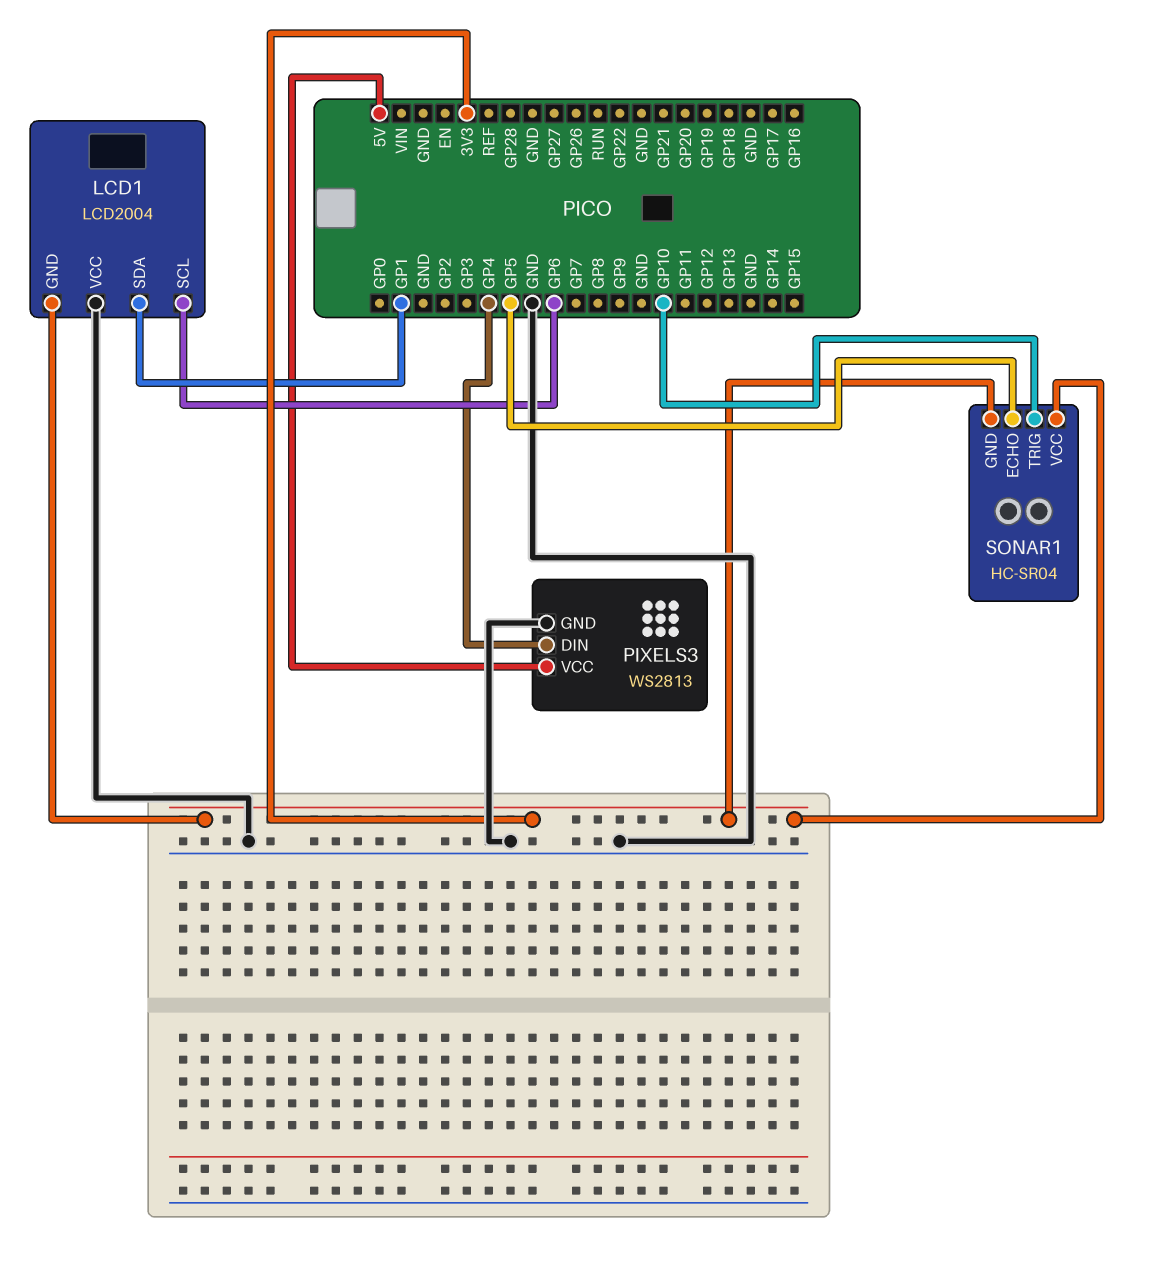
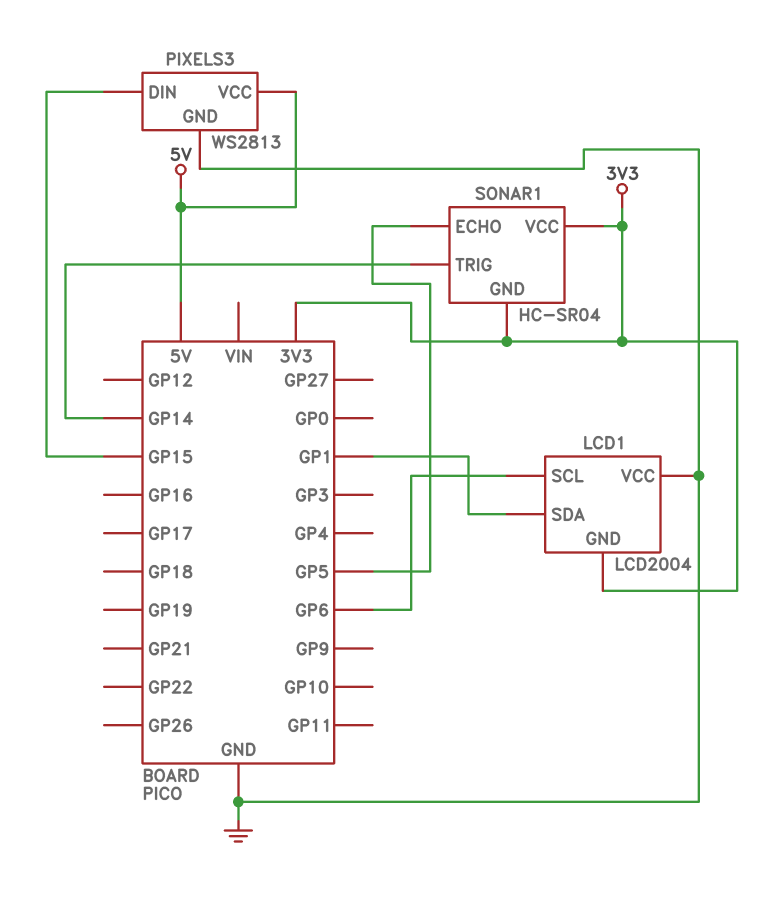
PIXELS3 pin DIN: GP4 -> GP15
SONAR1 pin TRIG: GP10 -> GP14

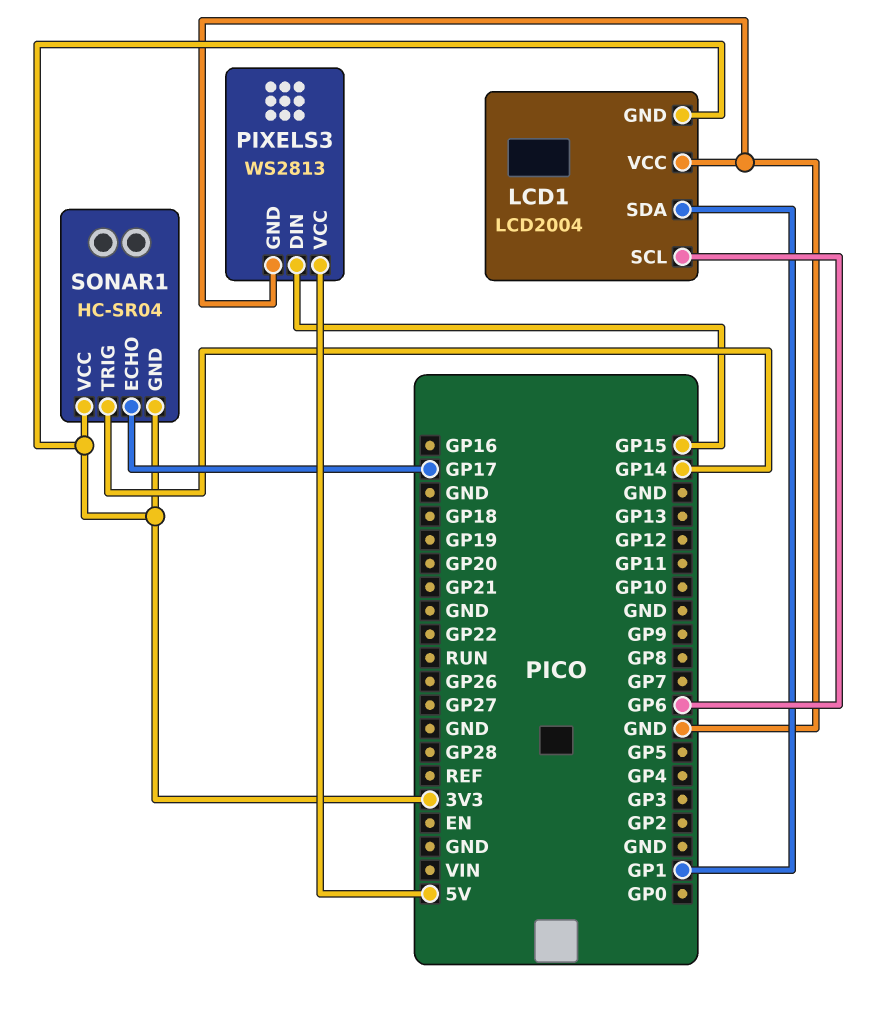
SONAR1 pin ECHO: GP5 -> GP17

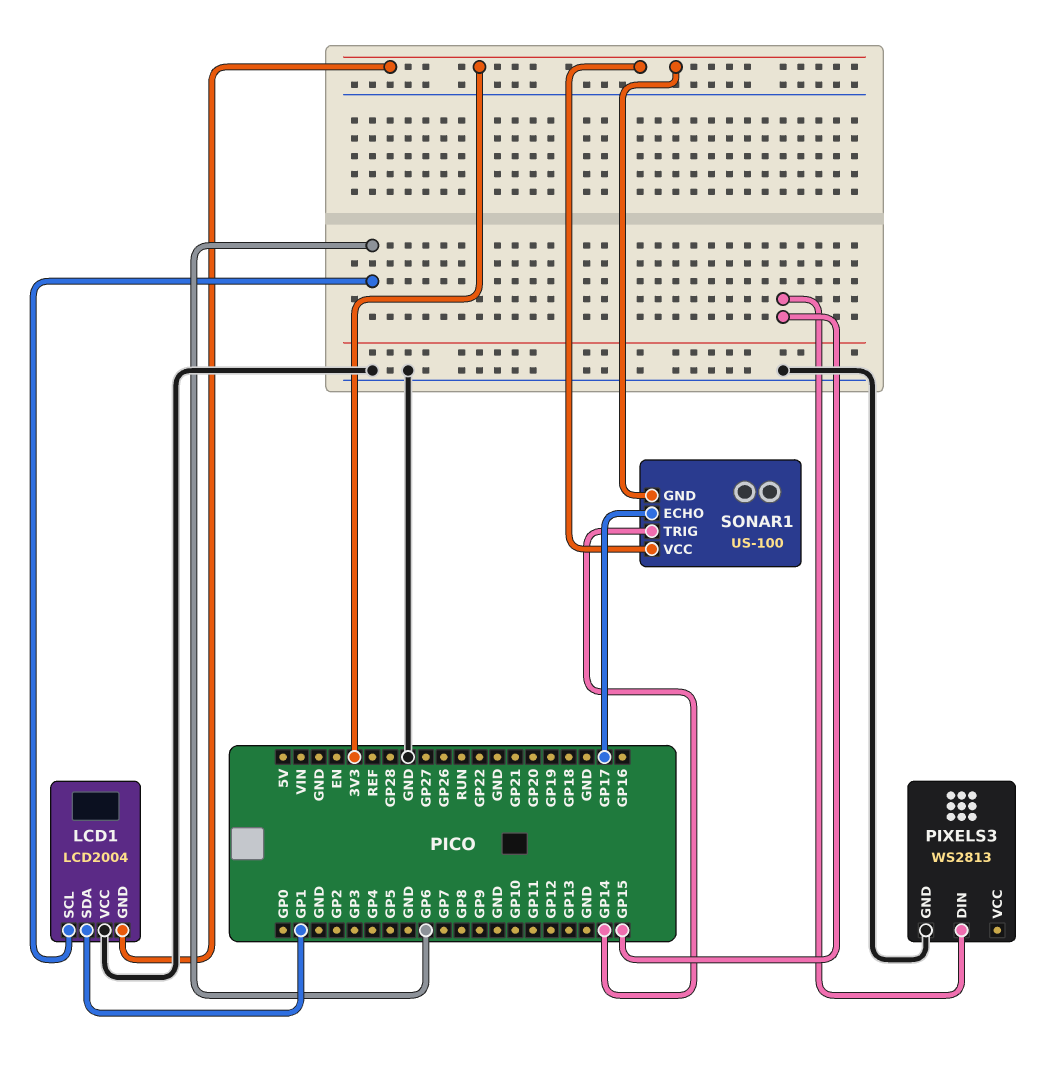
PIXELS3 pin VCC: 5V -> none
SONAR1: HC-SR04 -> US-100

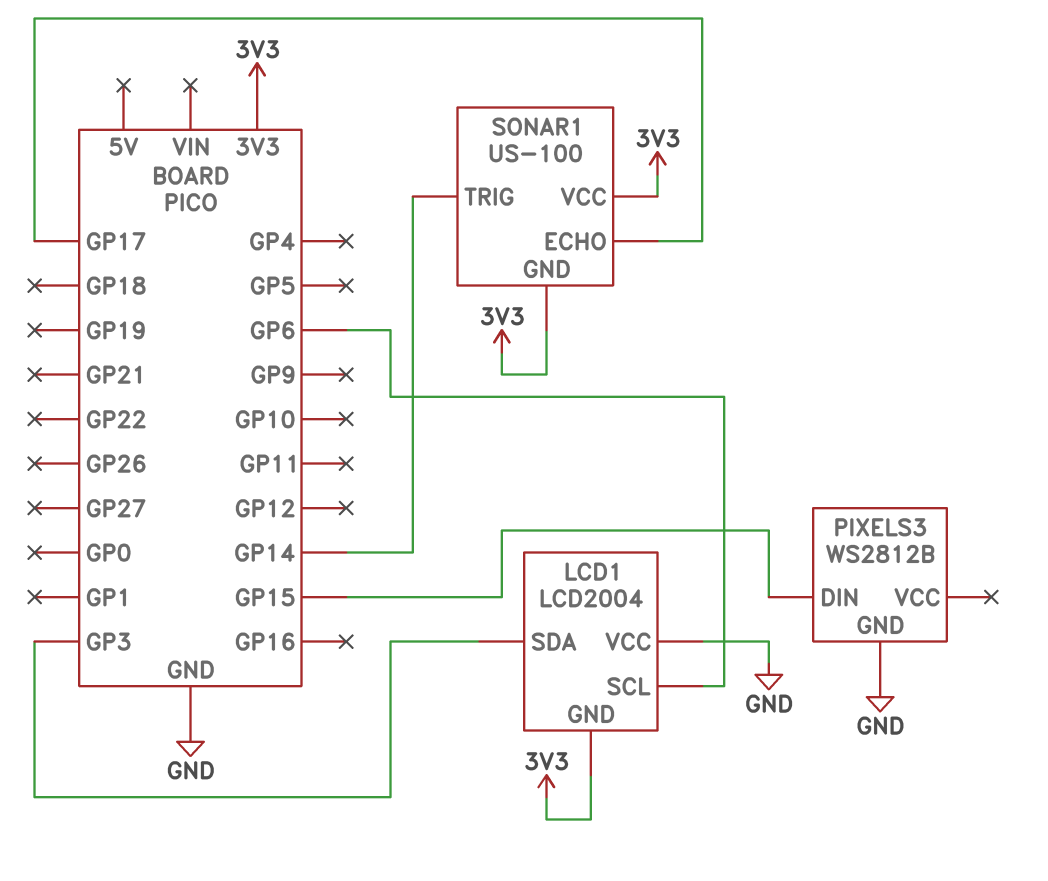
LCD1 pin SDA: GP1 -> GP3
PIXELS3: WS2813 -> WS2812B

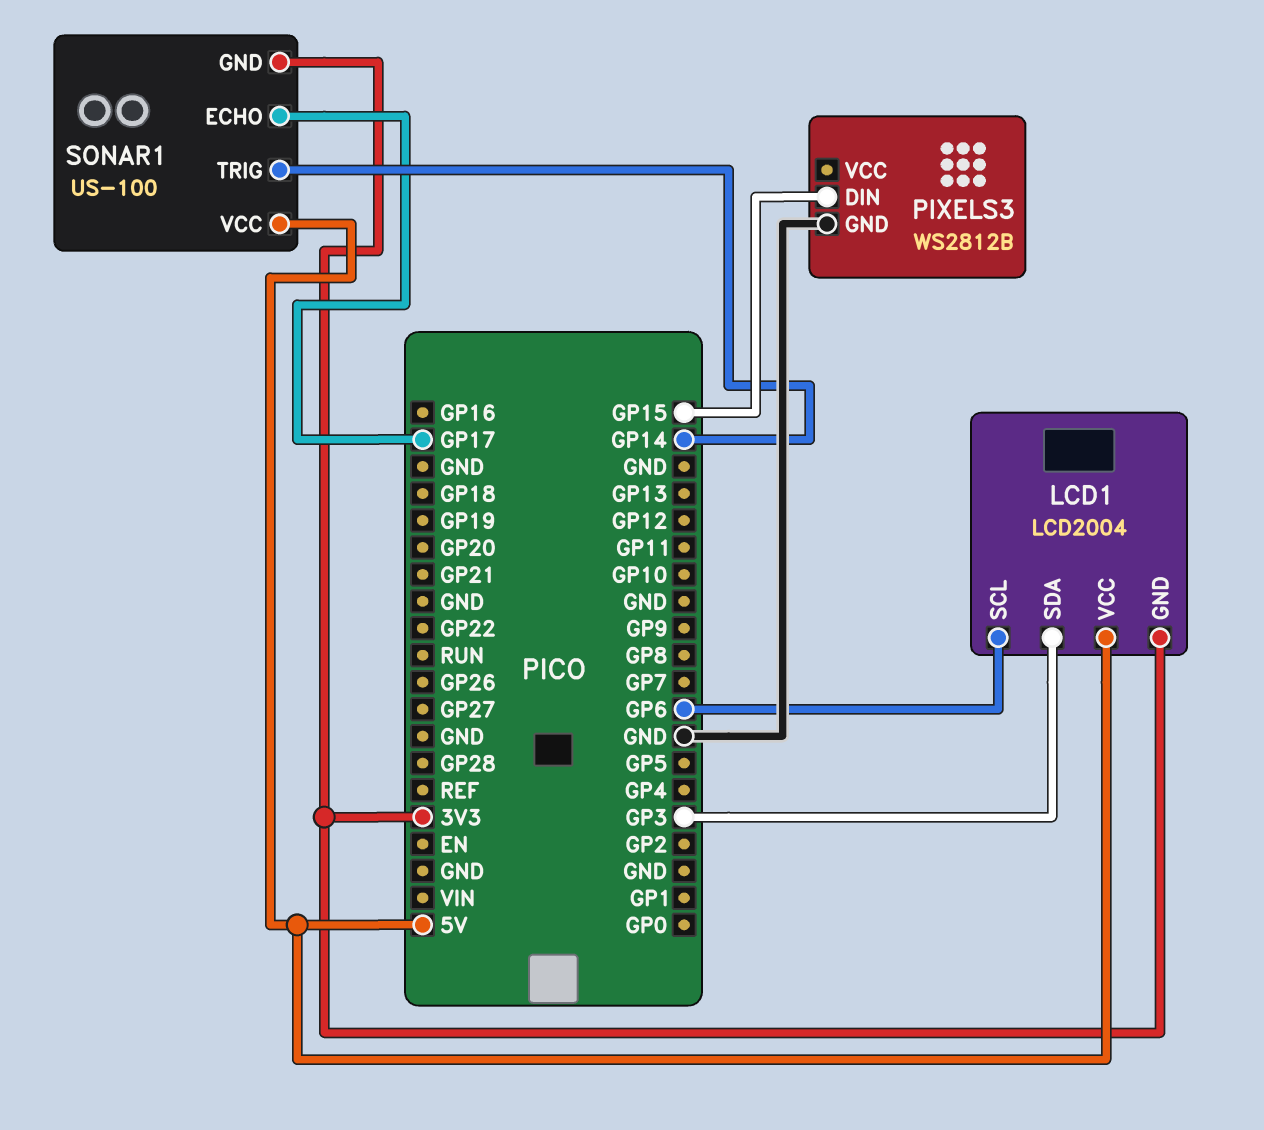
LCD1 pin VCC: GND -> 5V
SONAR1 pin VCC: 3V3 -> 5V

